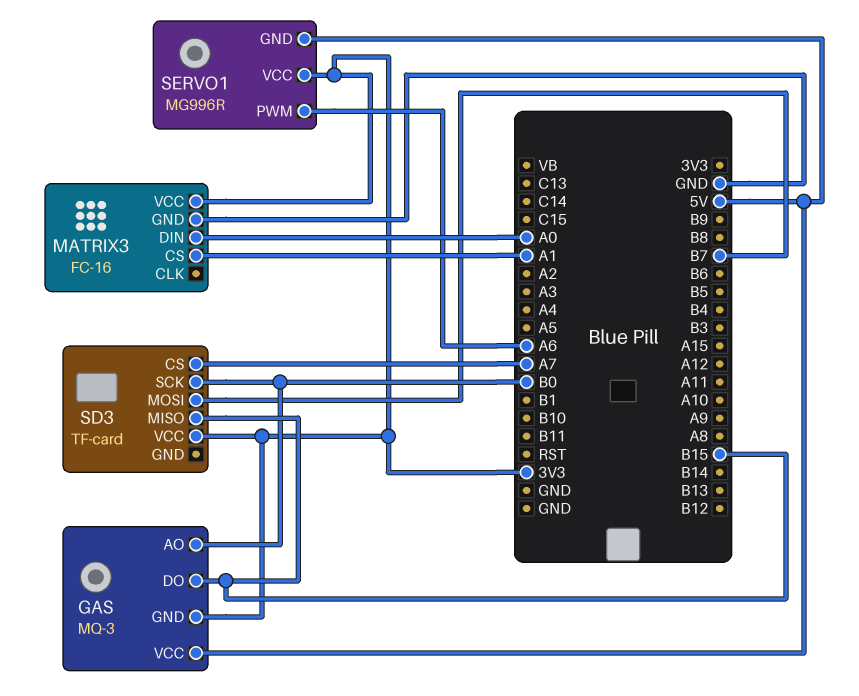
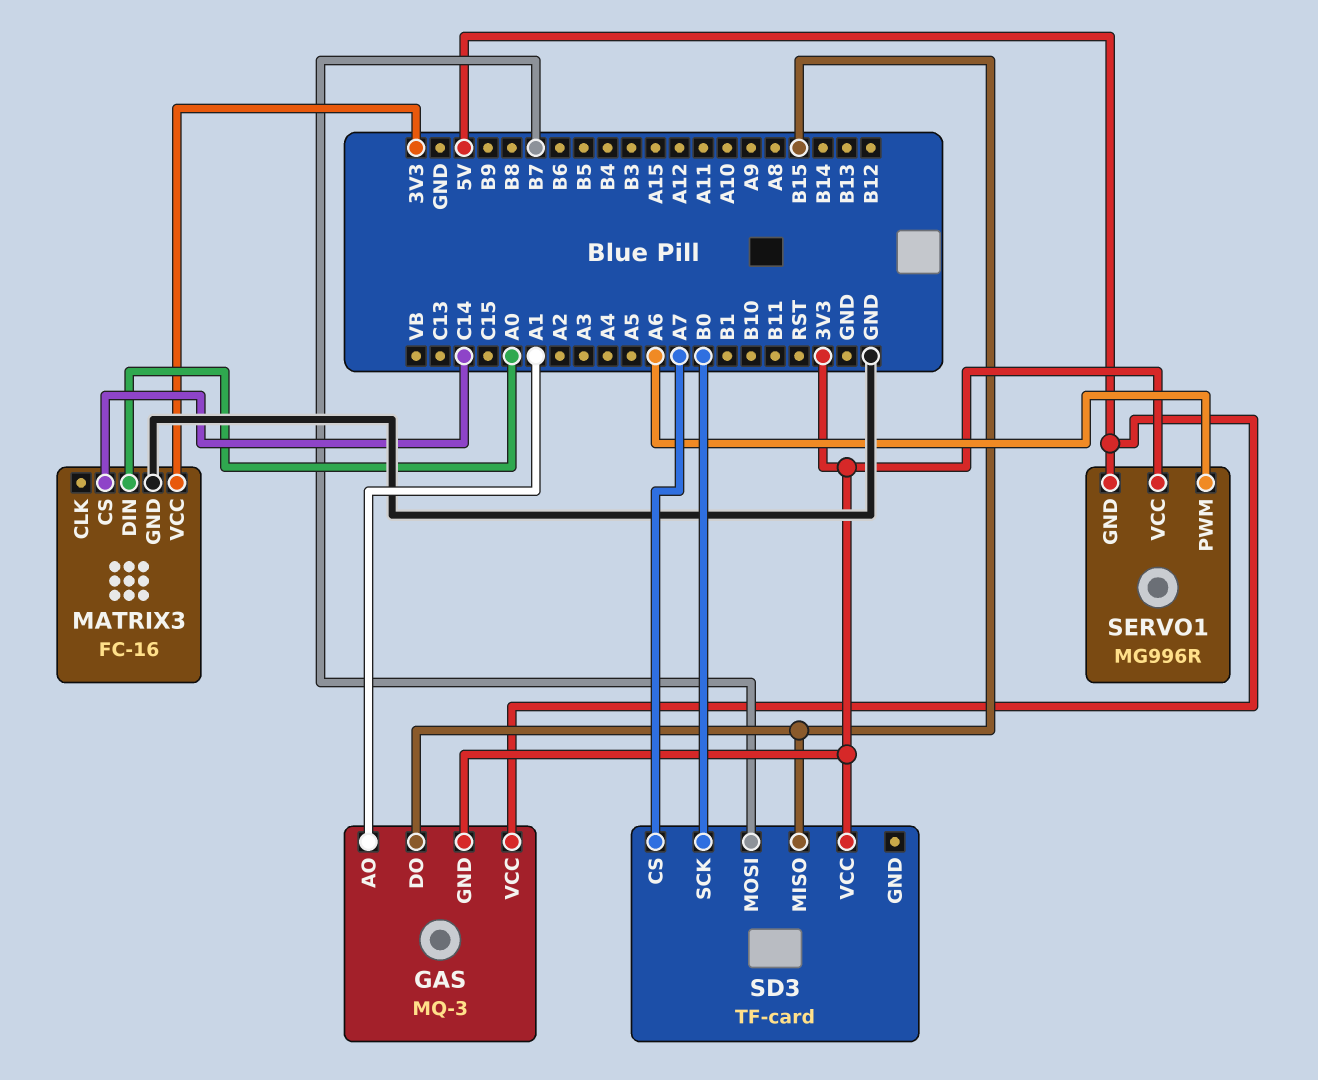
GAS pin AO: B0 -> A1
MATRIX3 pin CS: A1 -> C14

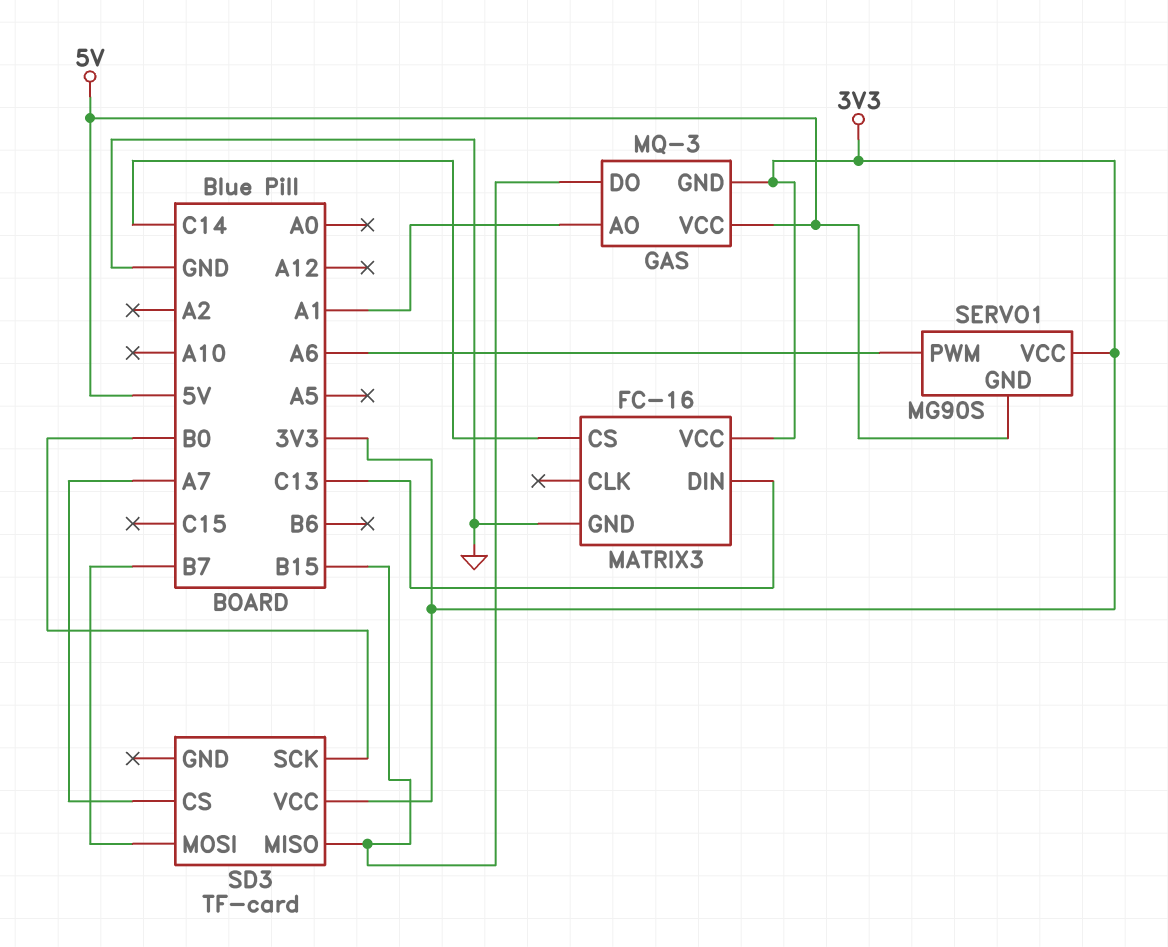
MATRIX3 pin DIN: A0 -> C13
SERVO1: MG996R -> MG90S

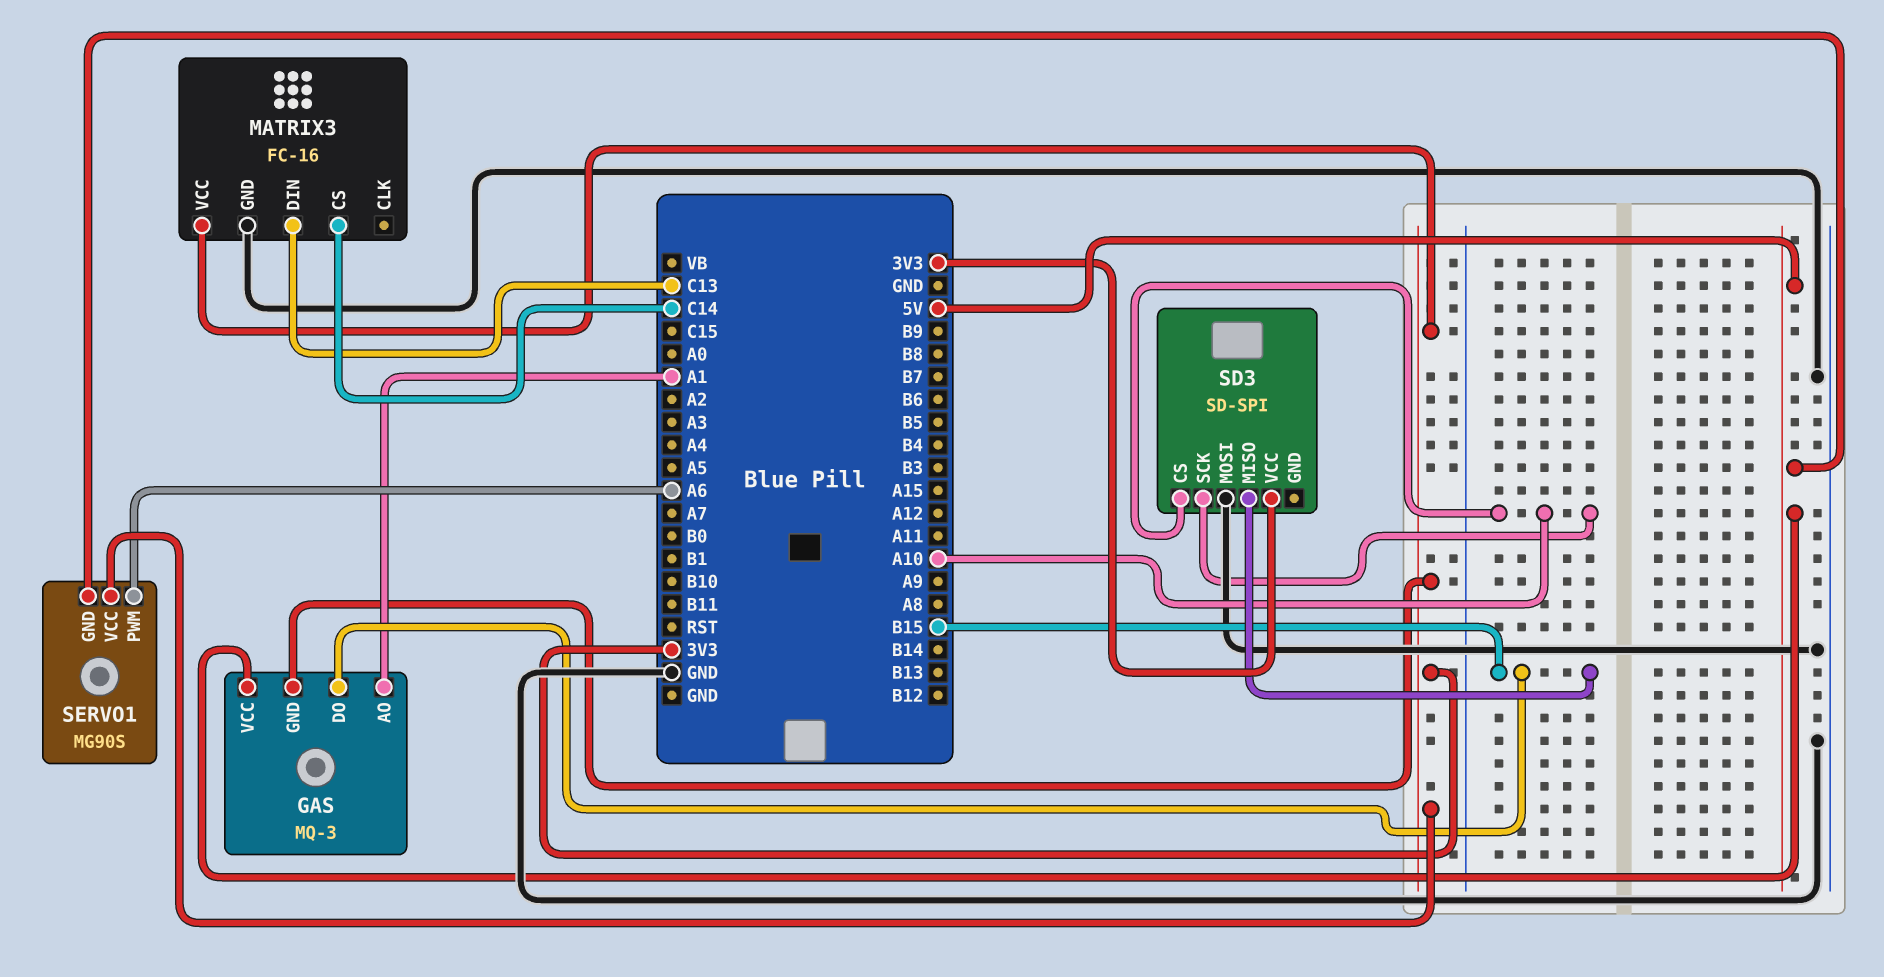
SD3: TF-card -> SD-SPI
SD3 pin CS: A7 -> A10
SD3 pin MOSI: B7 -> GND
SD3 pin SCK: B0 -> A10

